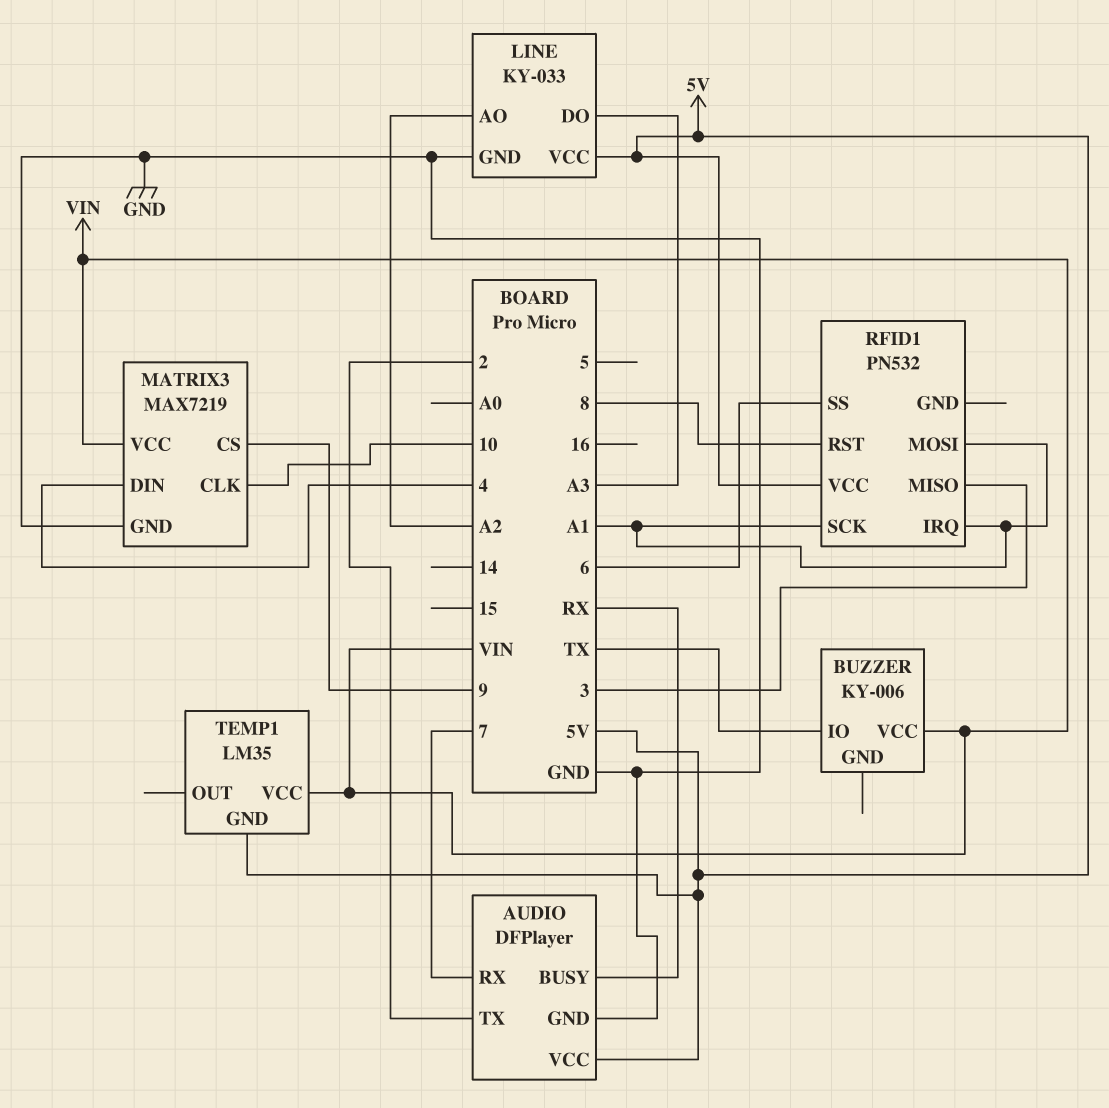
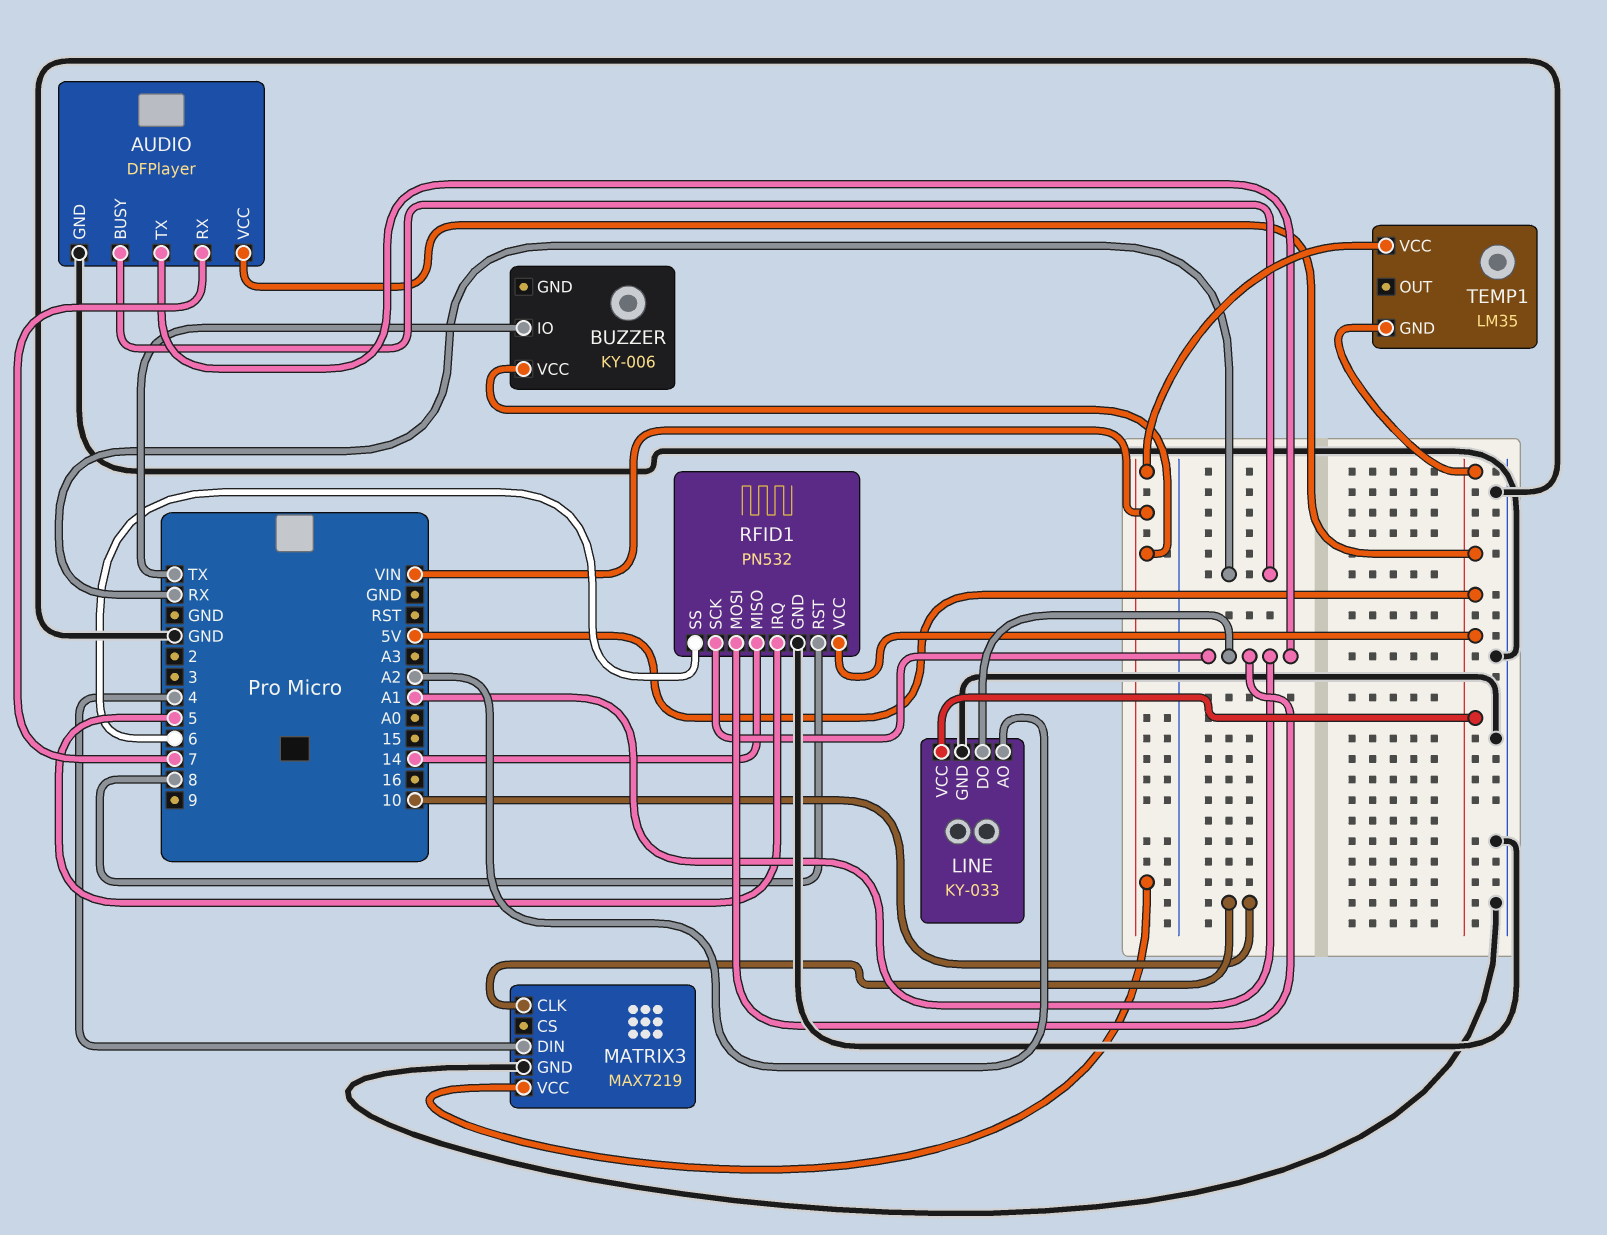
AUDIO pin TX: 2 -> A1
LINE pin DO: A3 -> A1
MATRIX3 pin CS: 9 -> none
RFID1 pin GND: none -> GND
RFID1 pin IRQ: A1 -> 5
RFID1 pin MISO: 3 -> 14

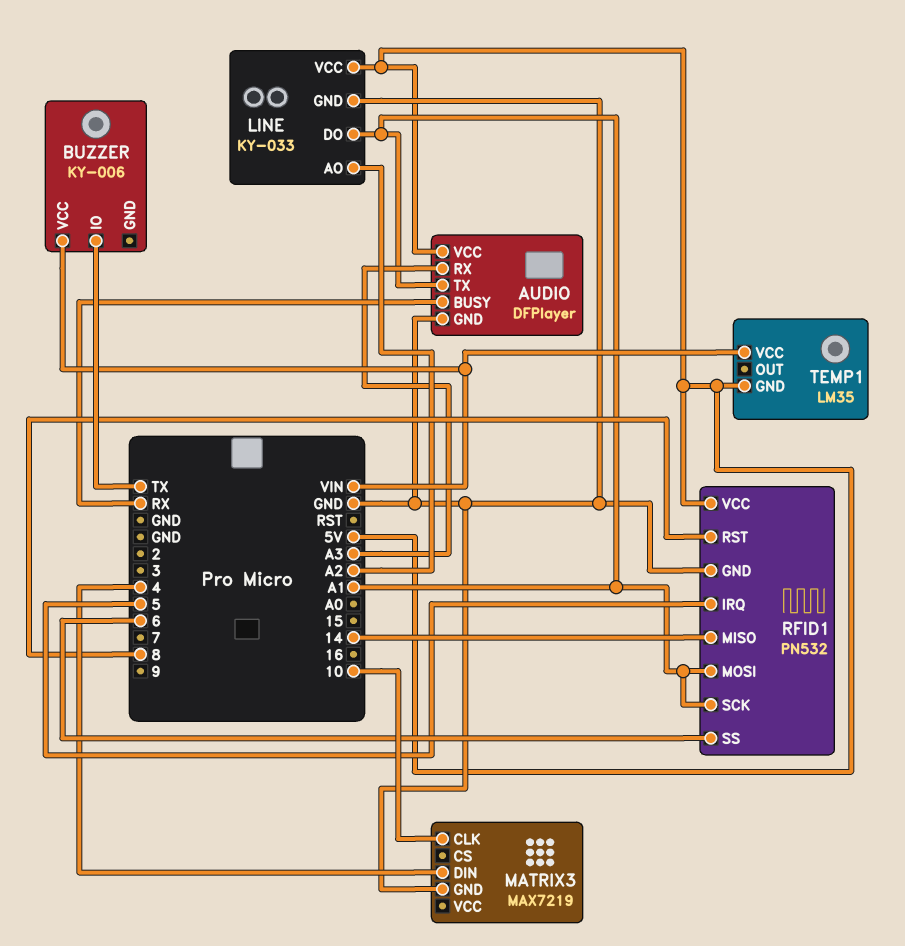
AUDIO pin RX: 7 -> A3
MATRIX3 pin VCC: VIN -> none

